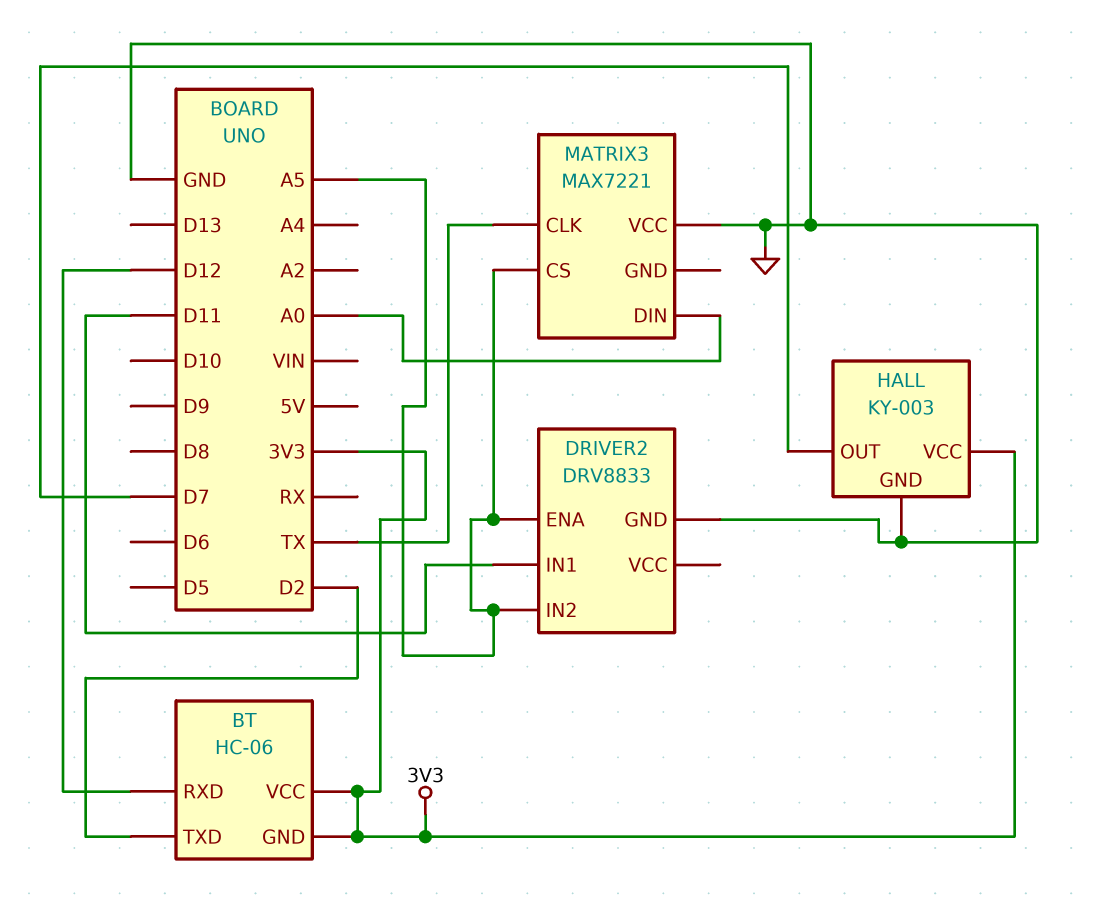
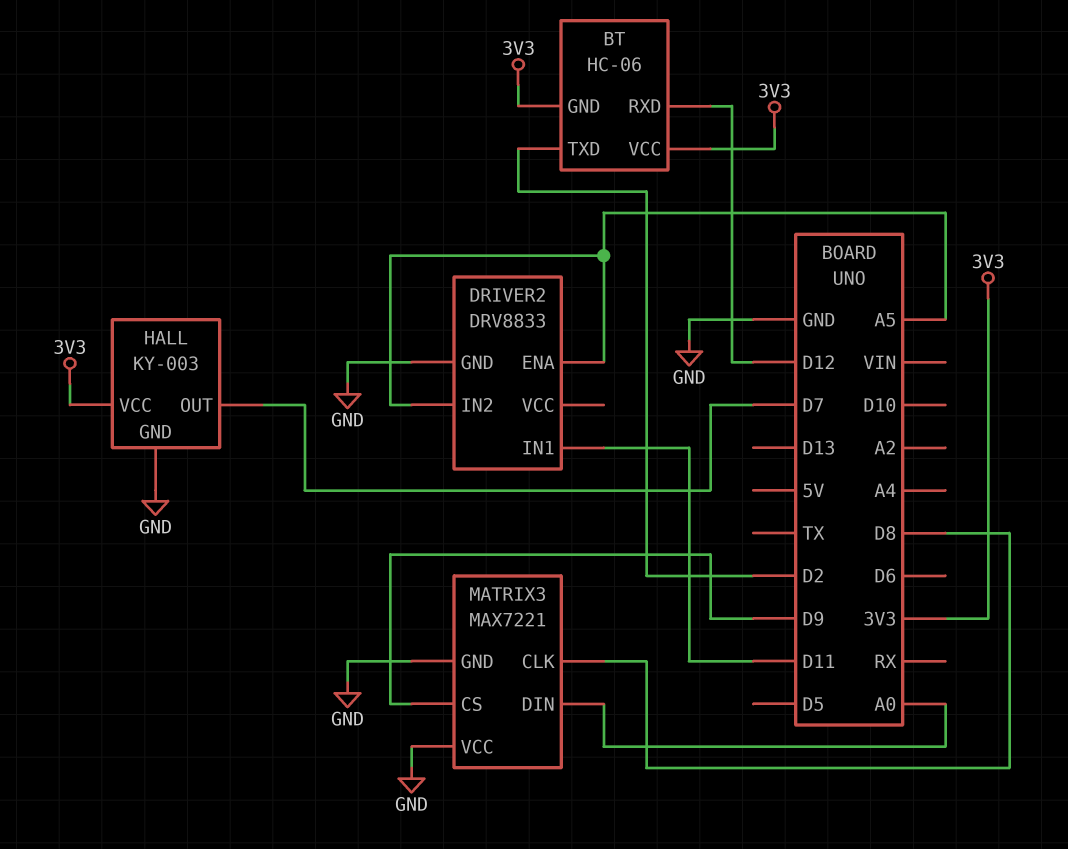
MATRIX3 pin CLK: TX -> D8
MATRIX3 pin CS: A5 -> D9
MATRIX3 pin GND: none -> GND

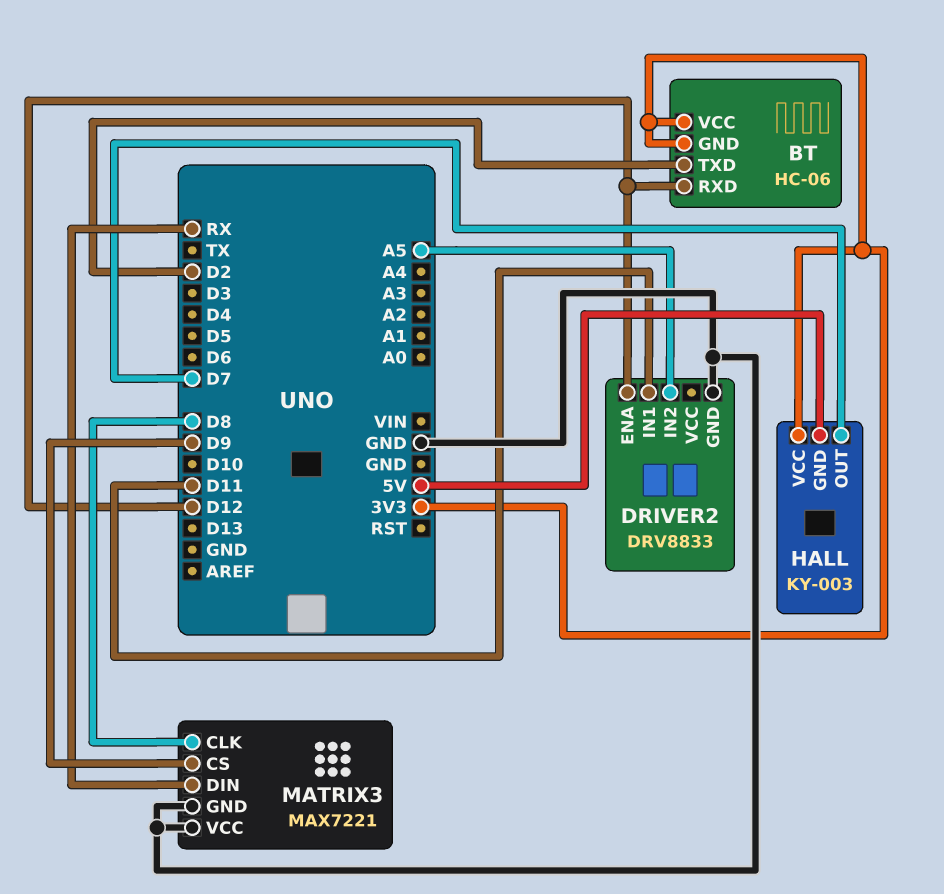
DRIVER2 pin ENA: A5 -> D12
HALL pin GND: GND -> 5V
MATRIX3 pin DIN: A0 -> RX

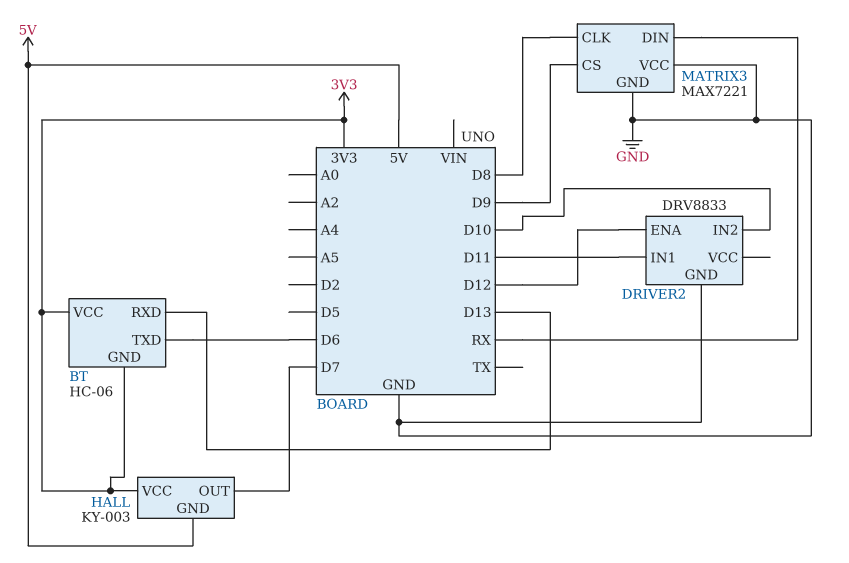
BT pin RXD: D12 -> D13
BT pin TXD: D2 -> D6
DRIVER2 pin IN2: A5 -> D10

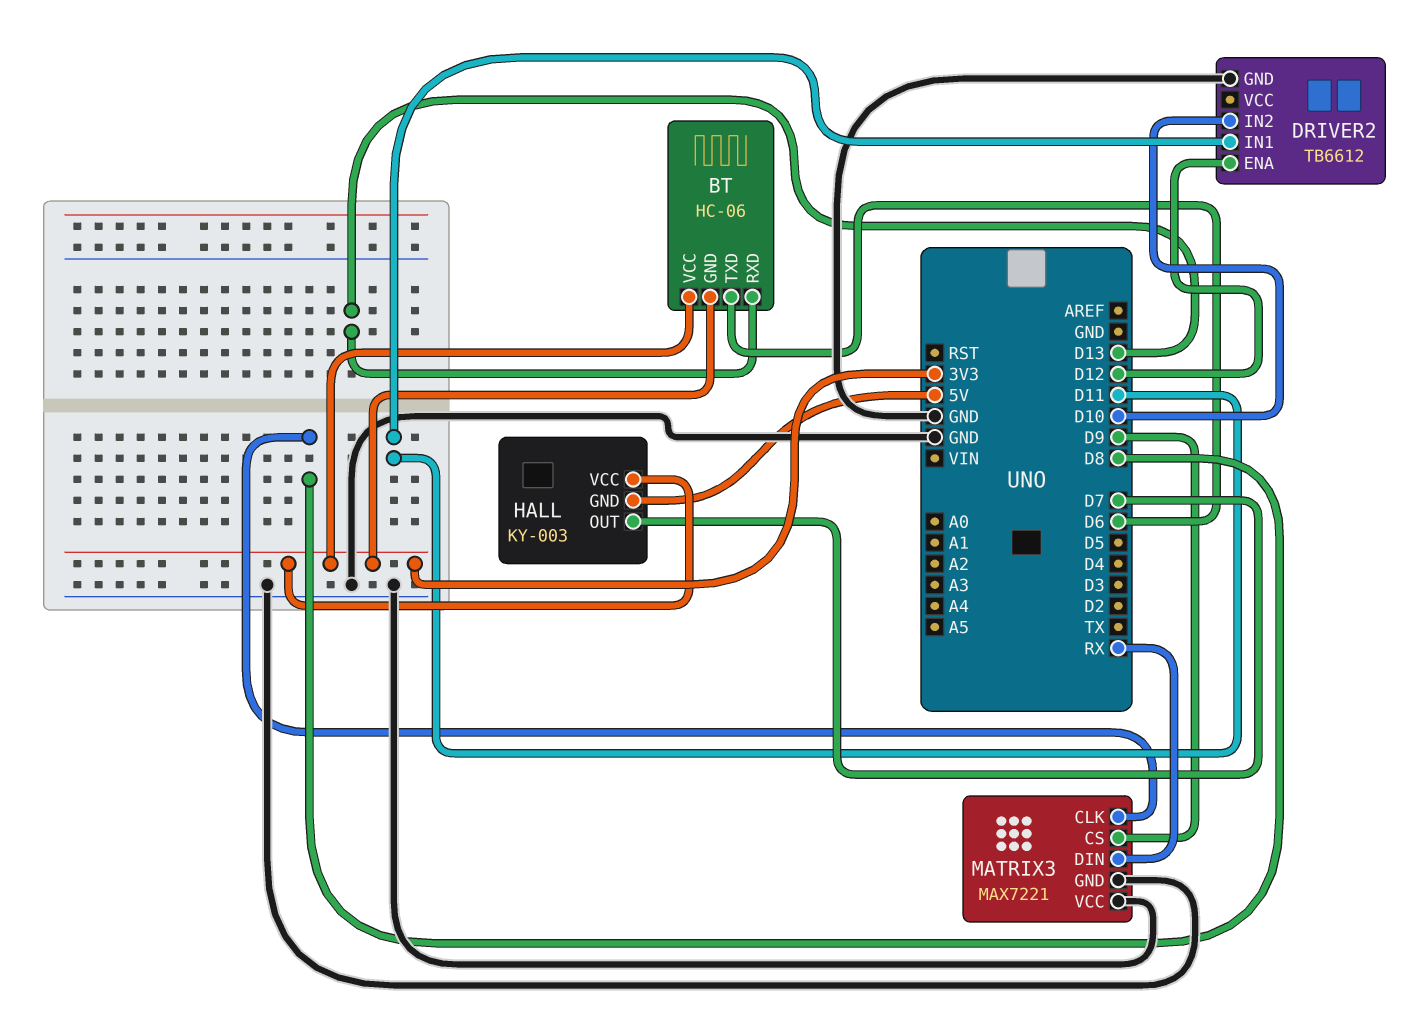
DRIVER2: DRV8833 -> TB6612

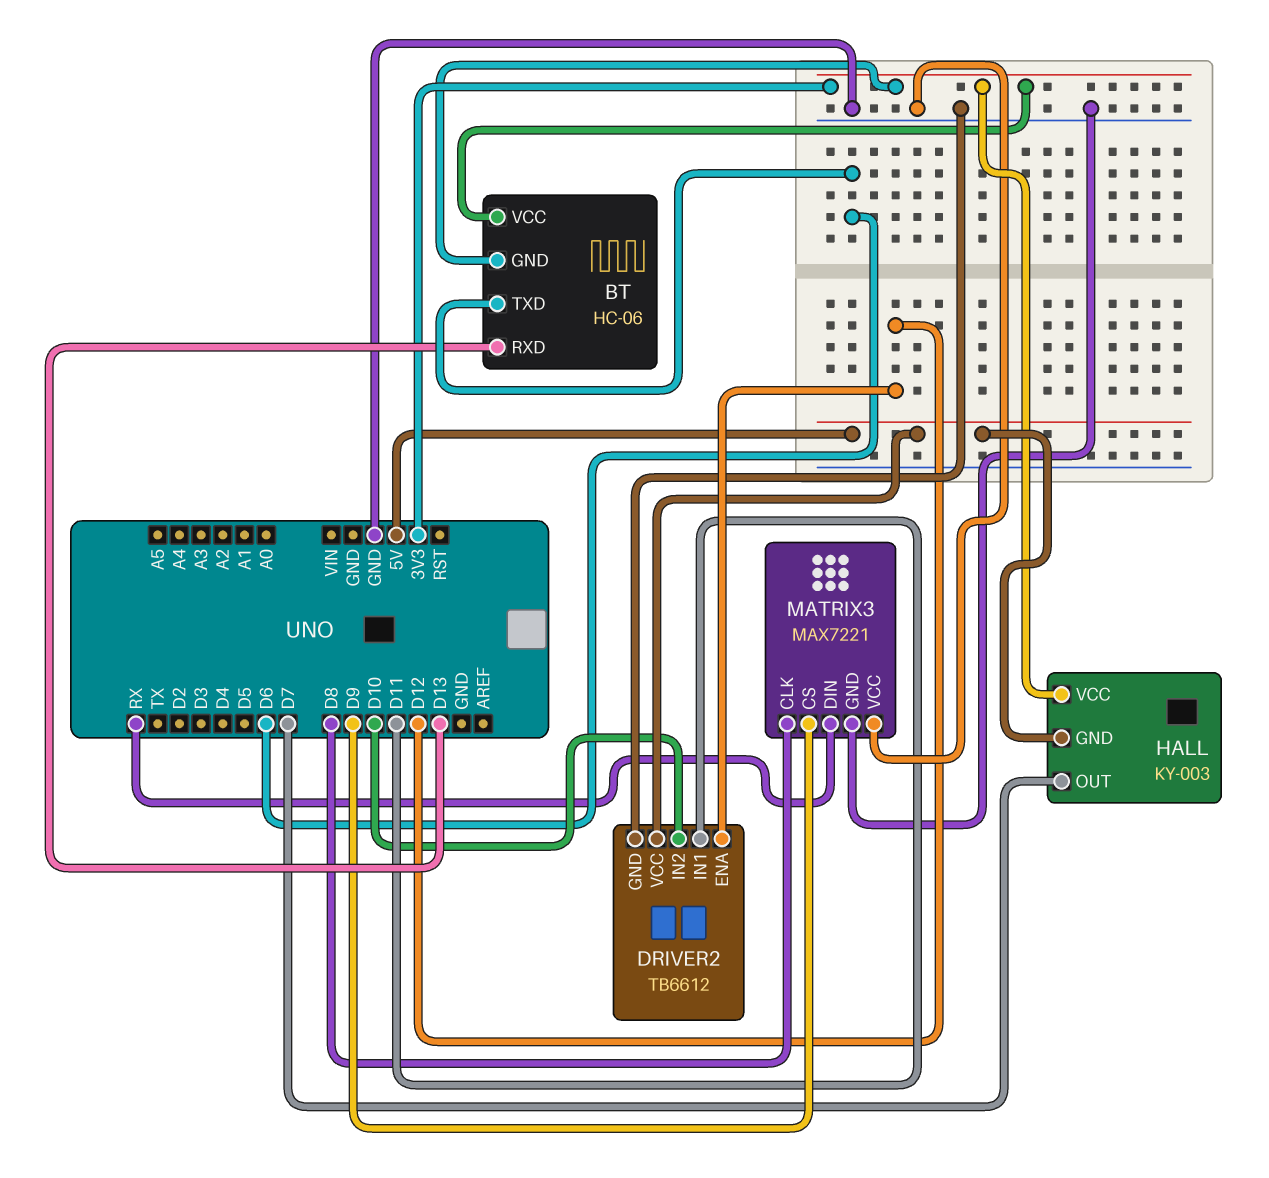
DRIVER2 pin VCC: none -> 5V

